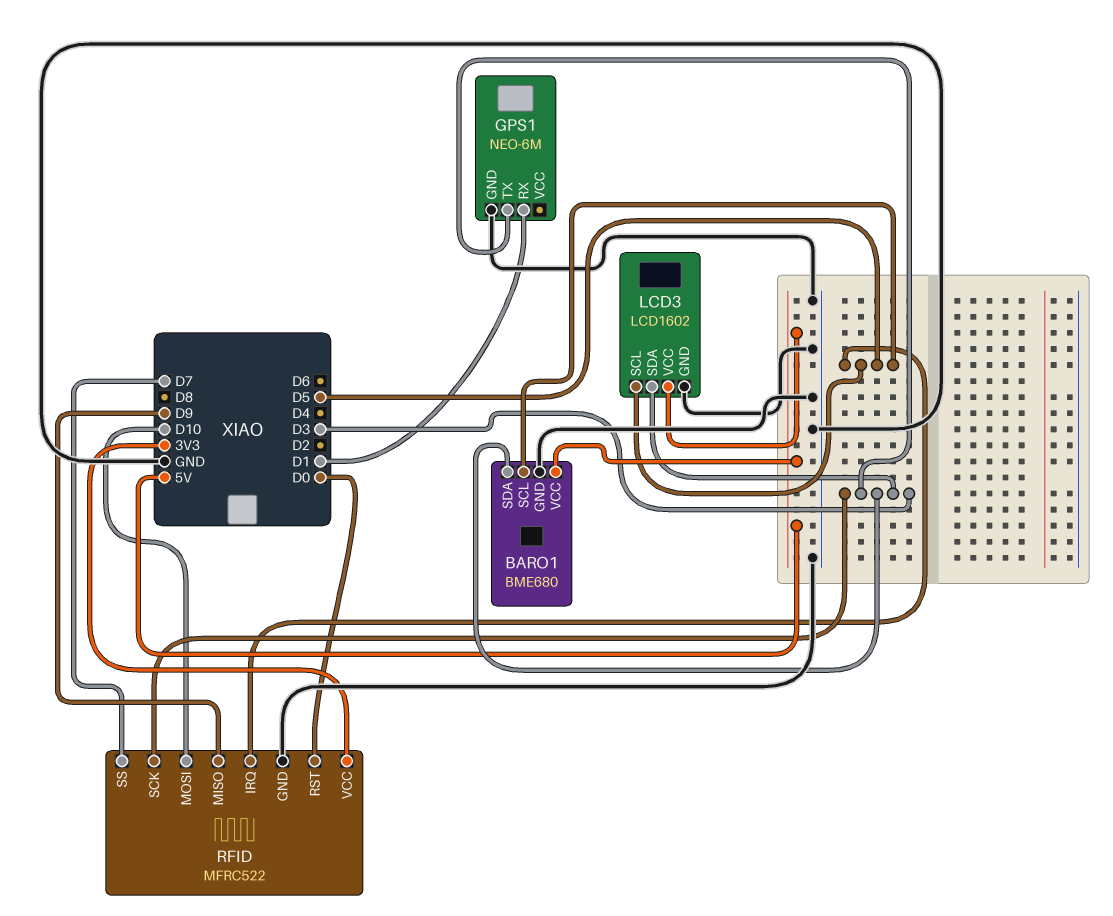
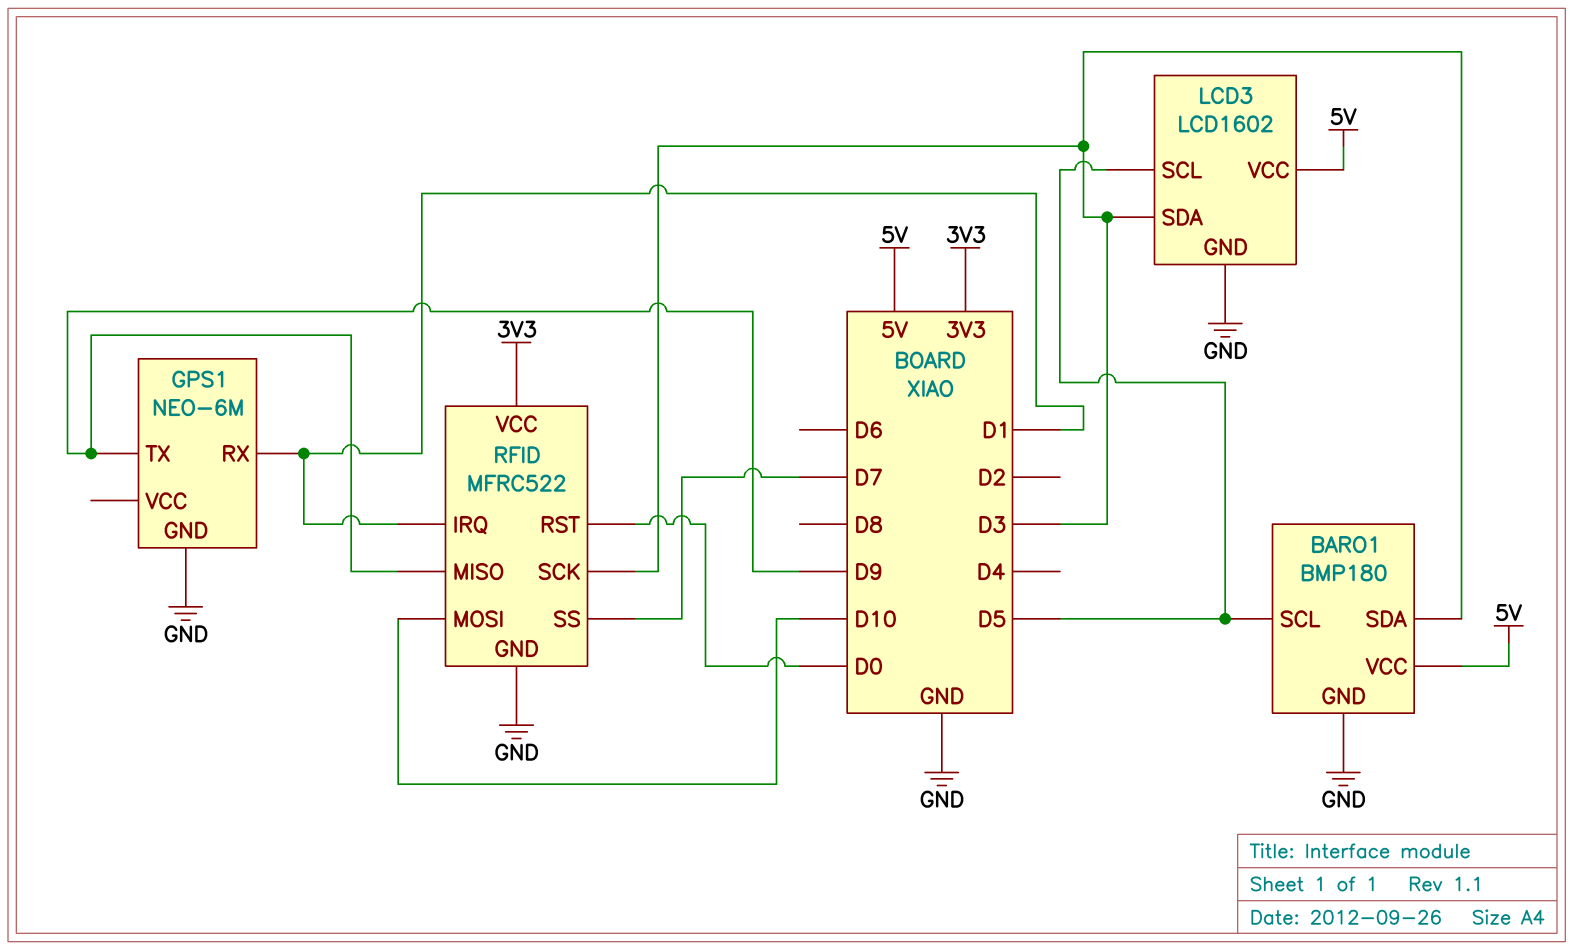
BARO1: BME680 -> BMP180
GPS1 pin TX: D3 -> D9
RFID pin IRQ: D5 -> D1

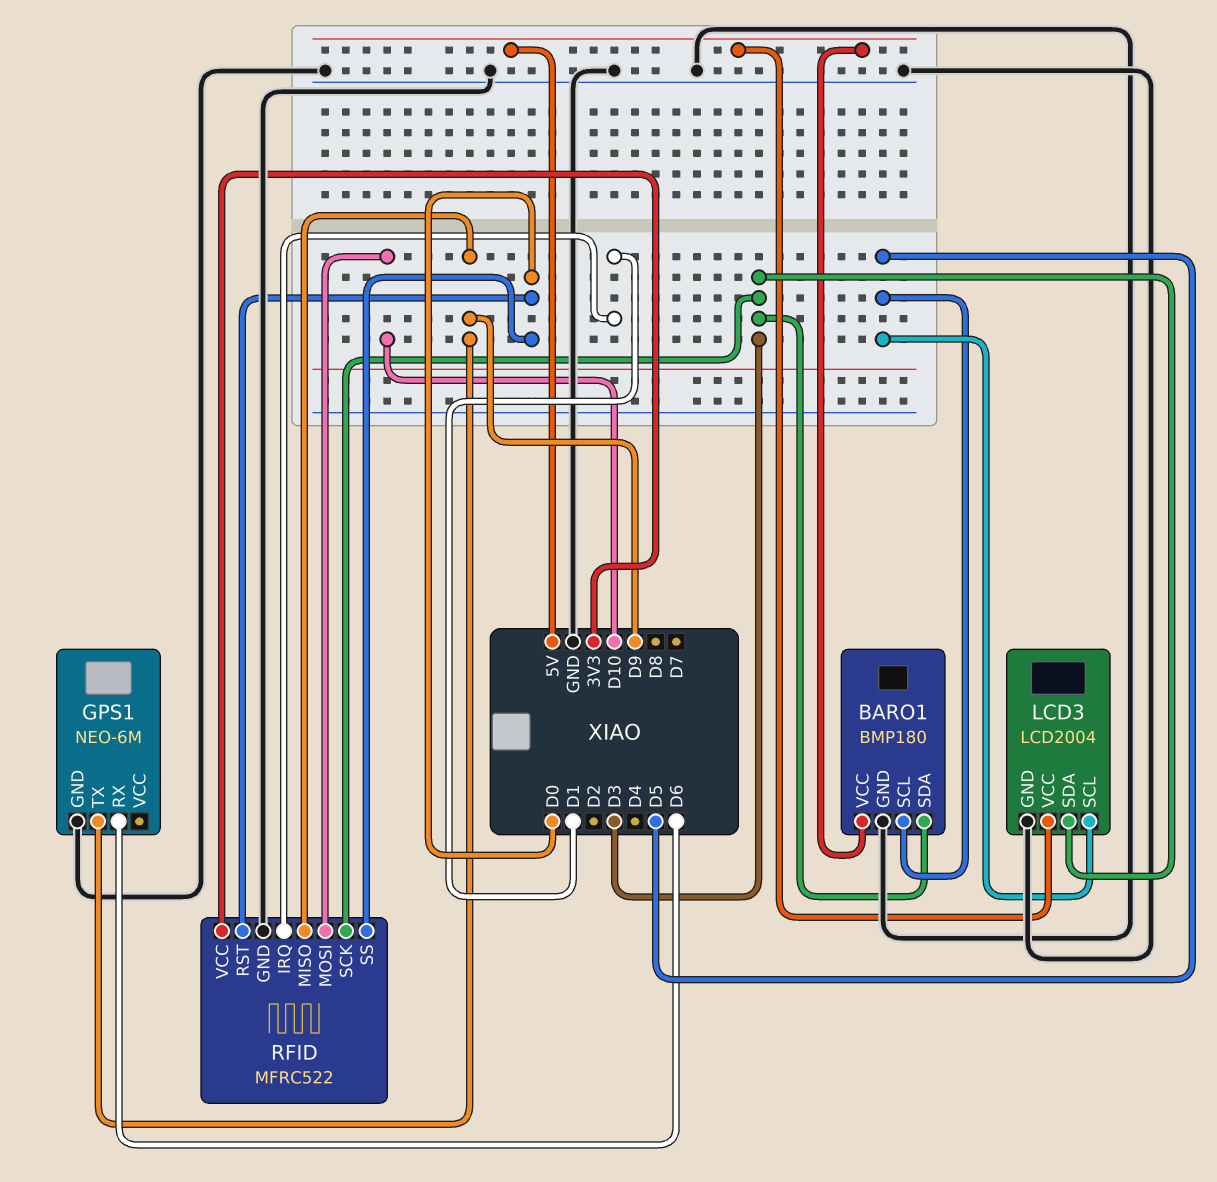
GPS1 pin RX: D1 -> D6
LCD3: LCD1602 -> LCD2004
RFID pin SS: D7 -> D0

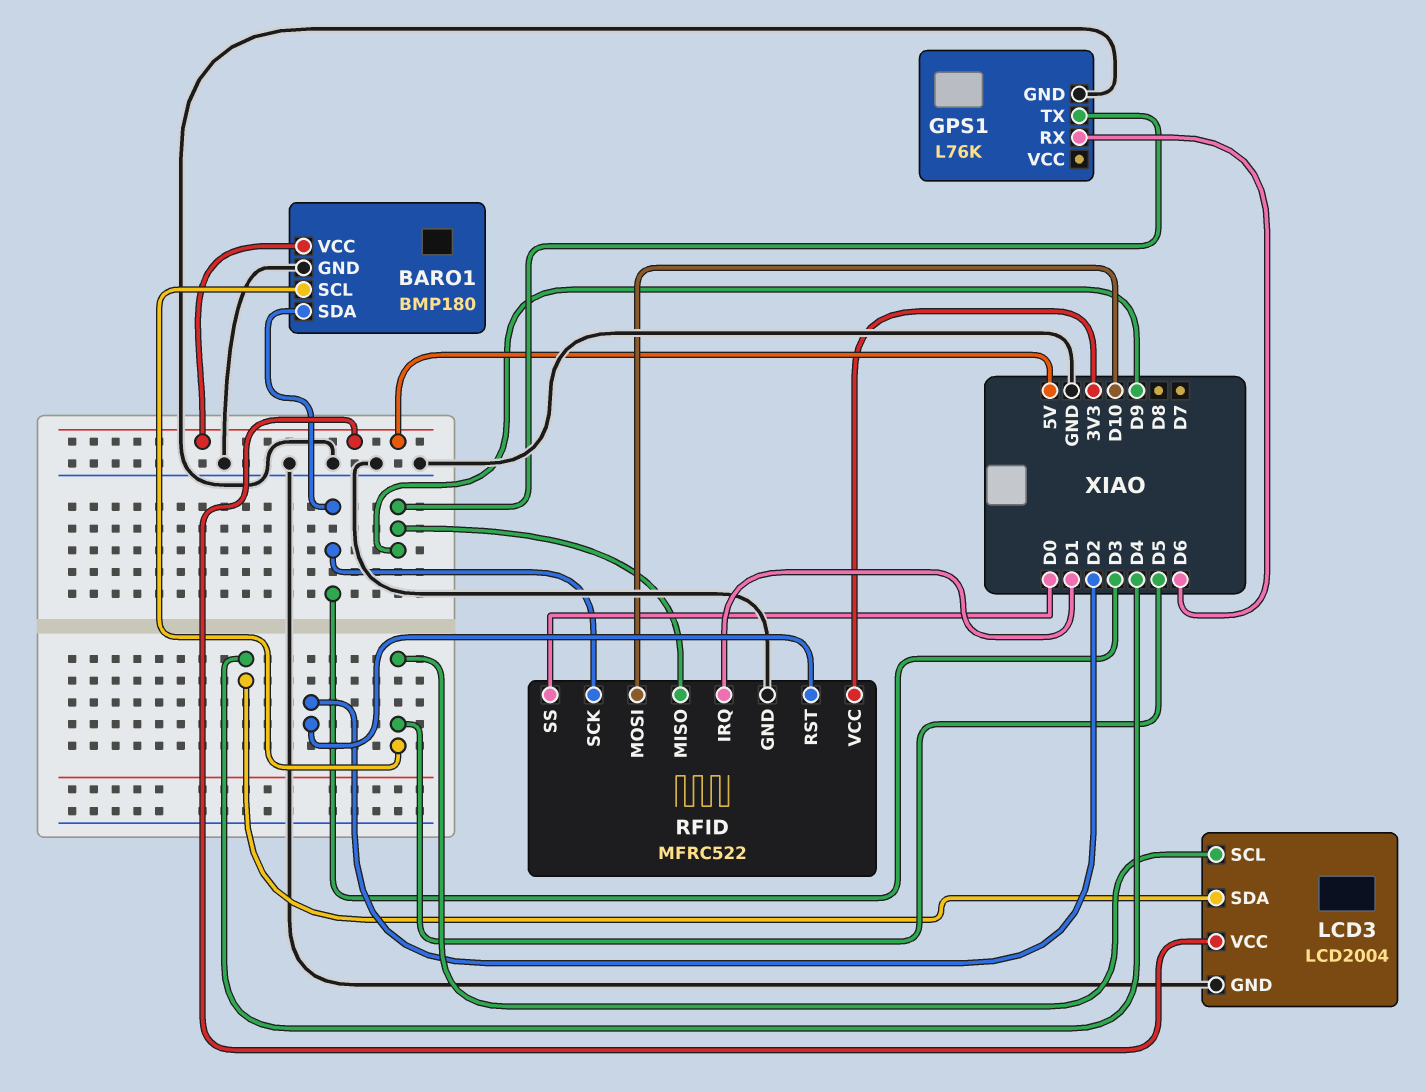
GPS1: NEO-6M -> L76K
LCD3 pin SDA: D3 -> D4
RFID pin RST: D0 -> D2

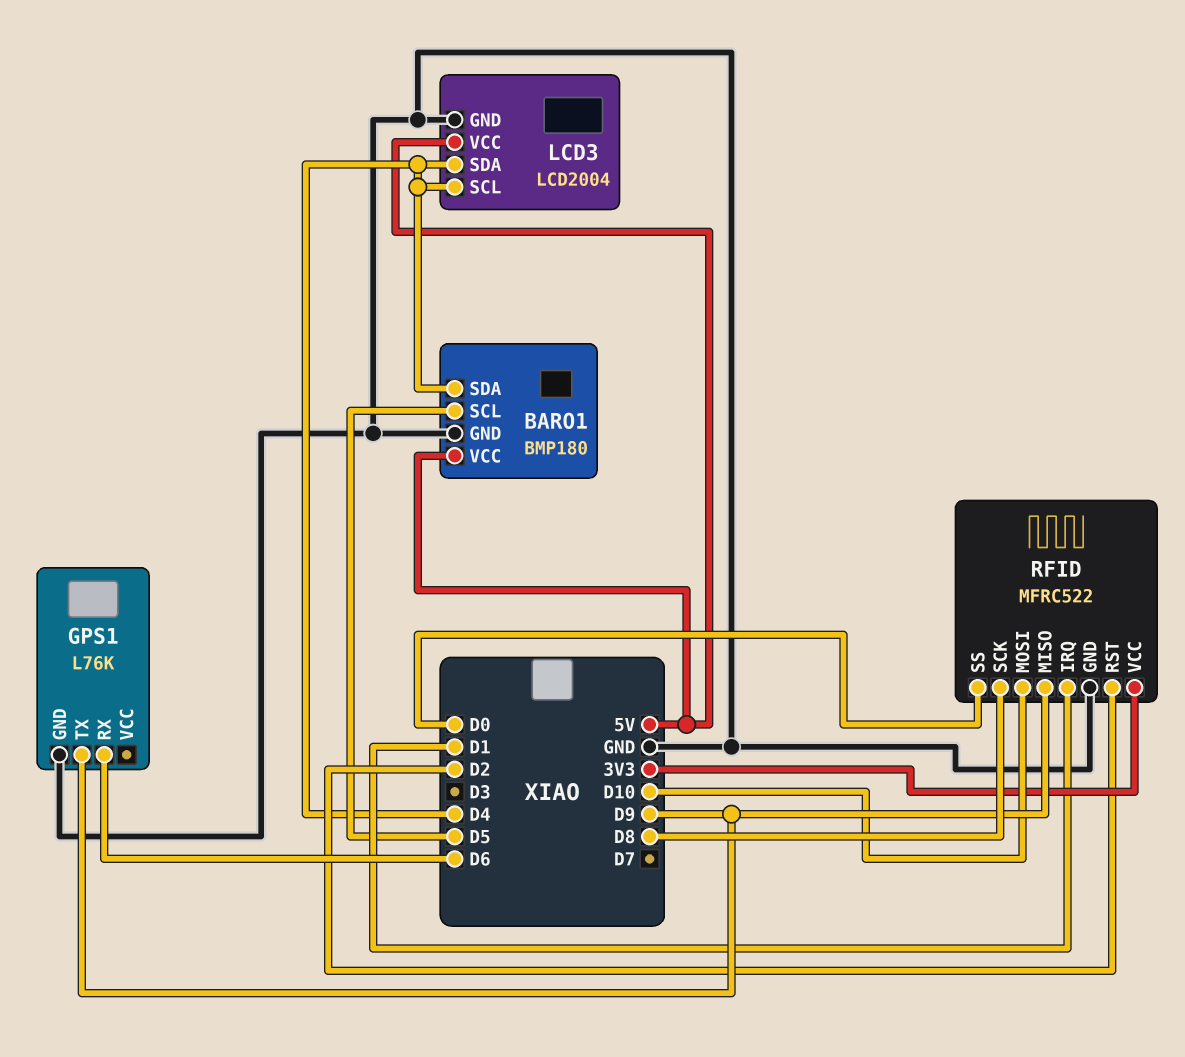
BARO1 pin SDA: D3 -> D4
LCD3 pin SCL: D5 -> D4
RFID pin SCK: D3 -> D8

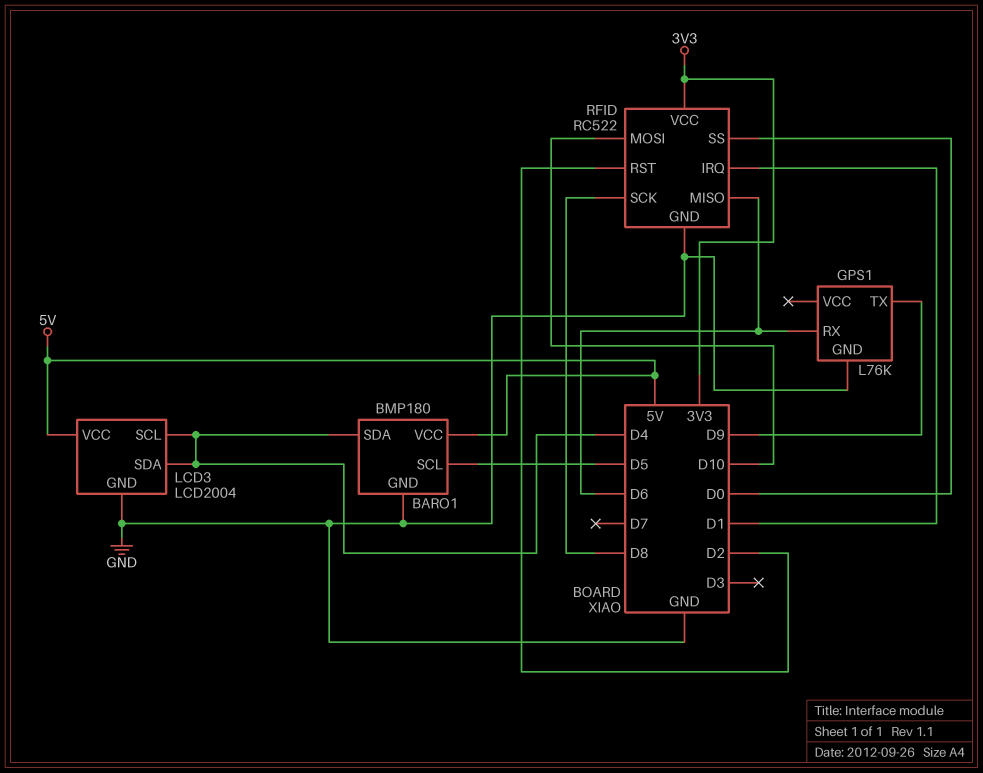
RFID: MFRC522 -> RC522
RFID pin MISO: D9 -> D6

